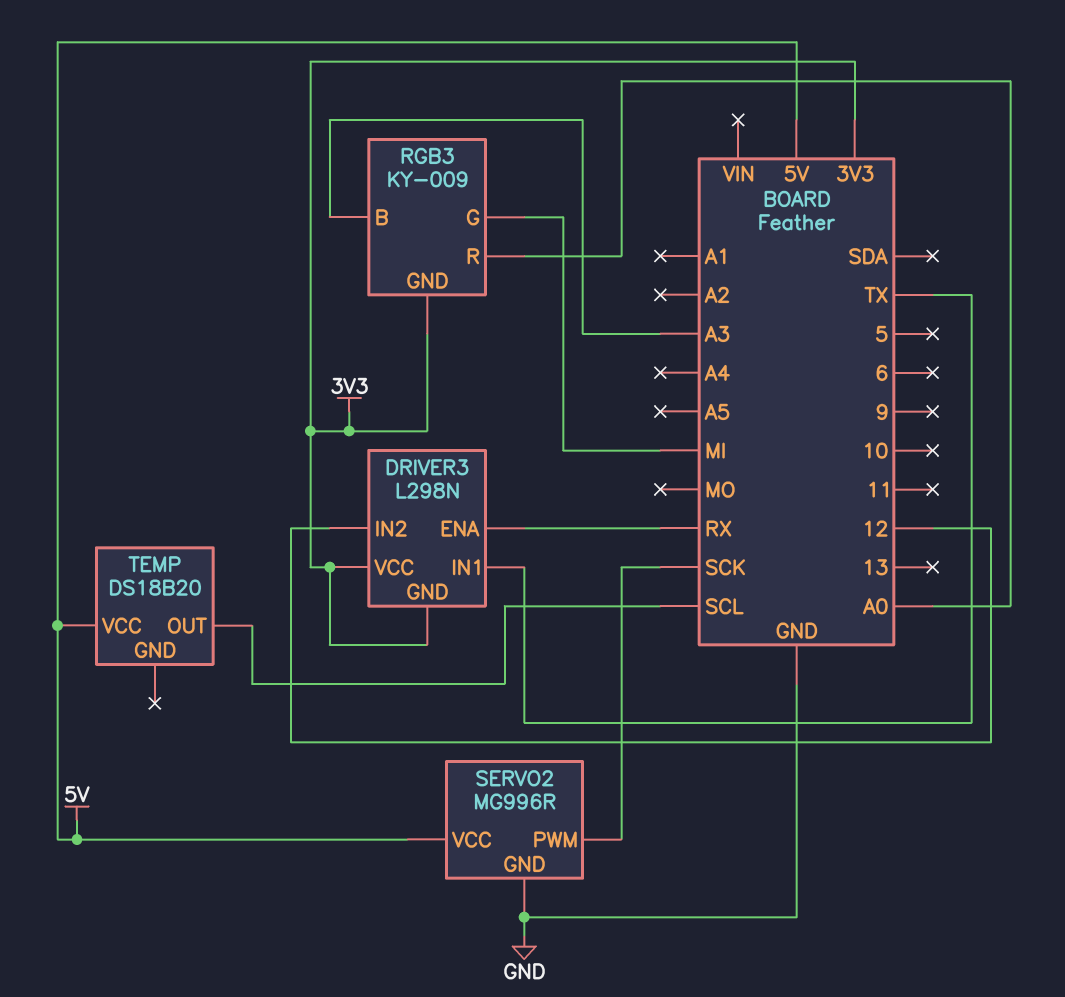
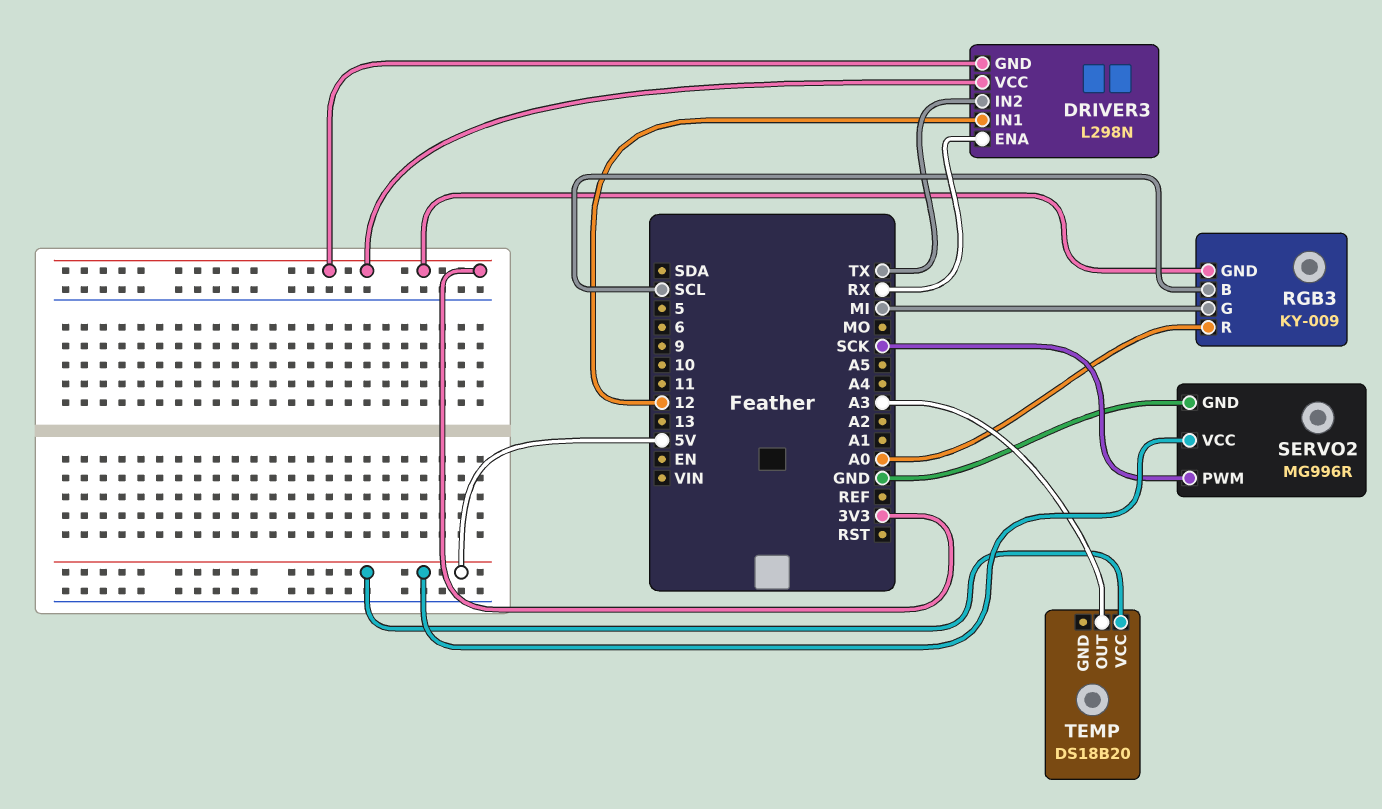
DRIVER3 pin IN1: TX -> 12
DRIVER3 pin IN2: 12 -> TX
RGB3 pin B: A3 -> SCL
TEMP pin OUT: SCL -> A3

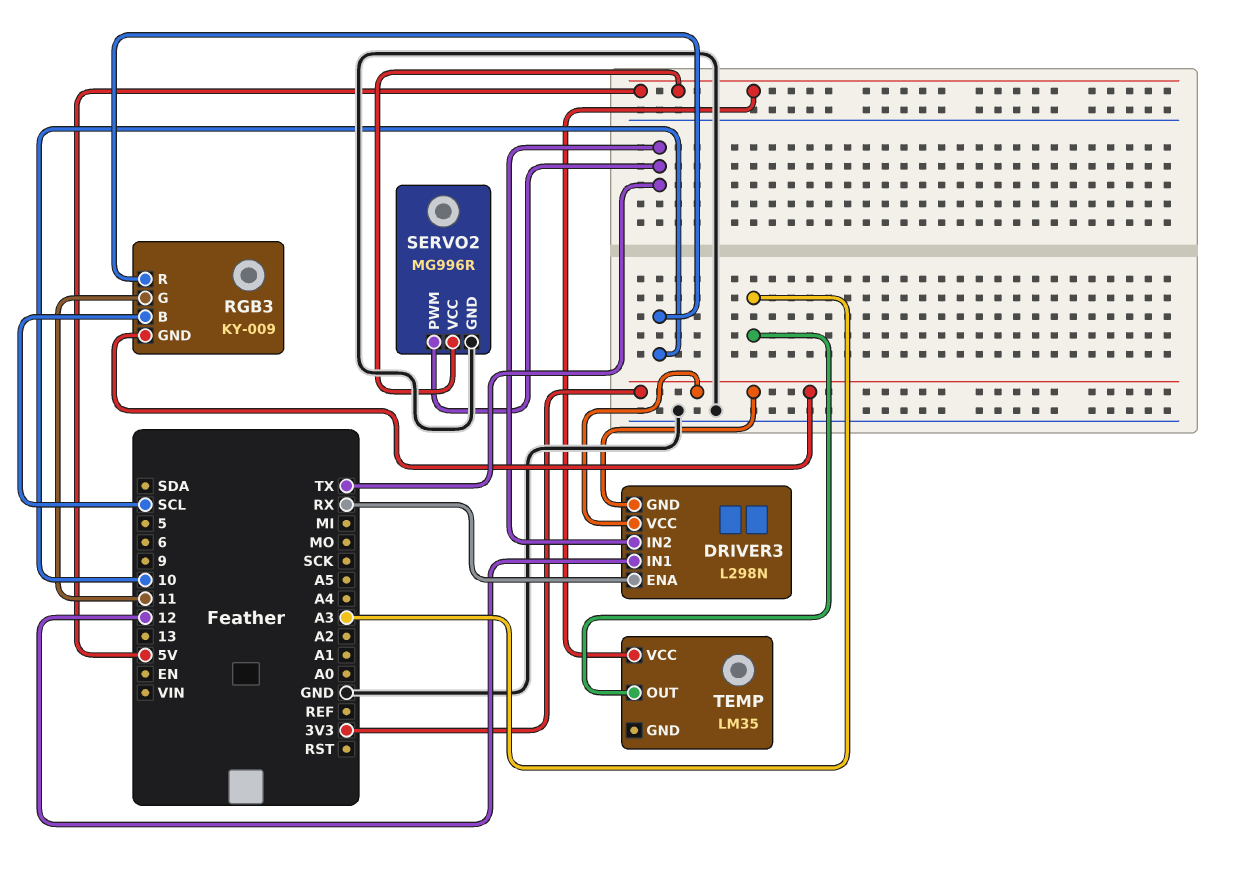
RGB3 pin G: MI -> 11
RGB3 pin R: A0 -> 10
SERVO2 pin PWM: SCK -> TX
TEMP: DS18B20 -> LM35

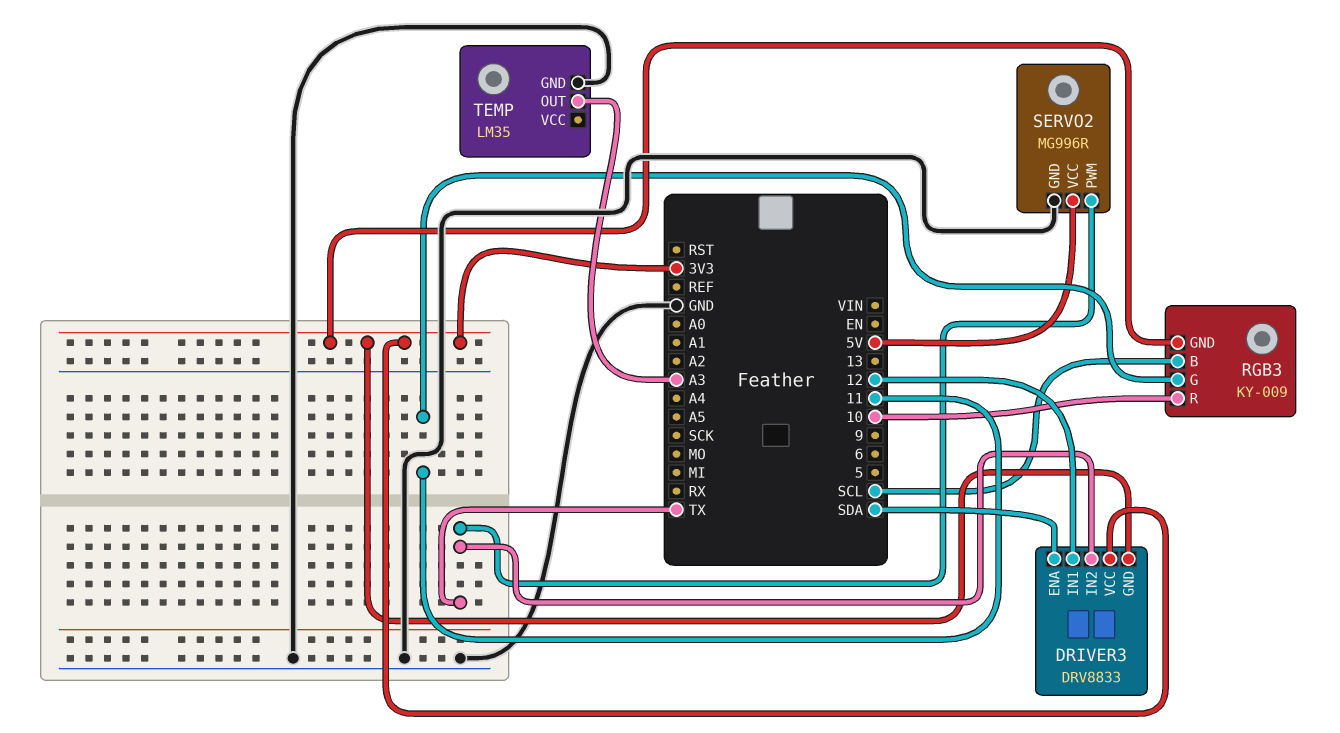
DRIVER3: L298N -> DRV8833
DRIVER3 pin ENA: RX -> SDA
TEMP pin GND: none -> GND
TEMP pin VCC: 5V -> none

